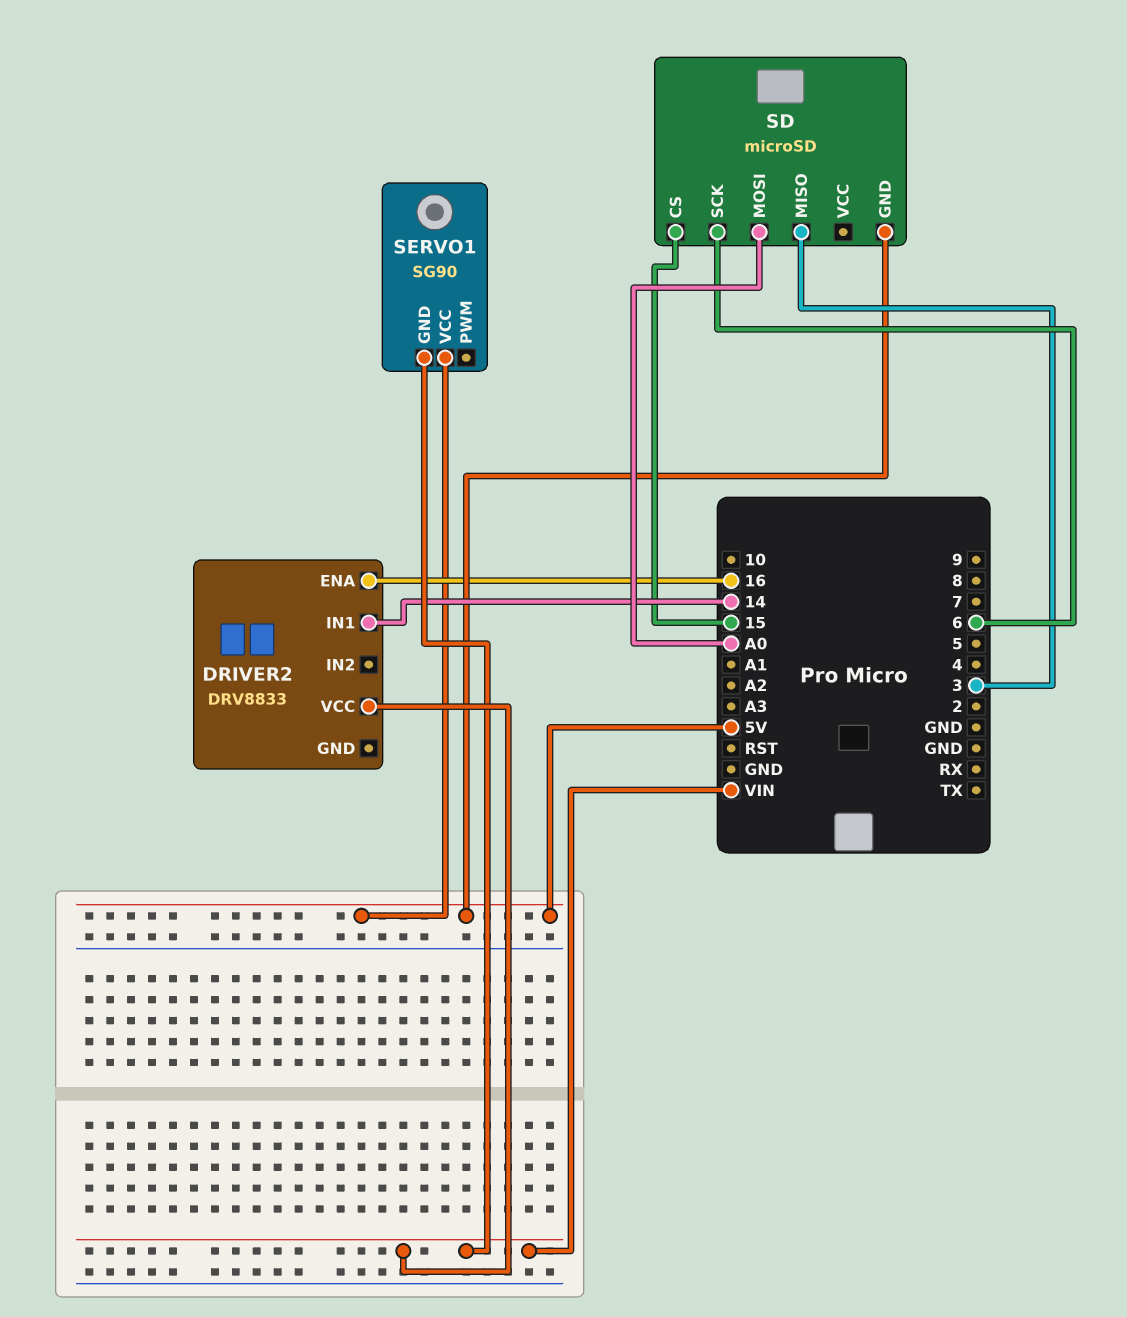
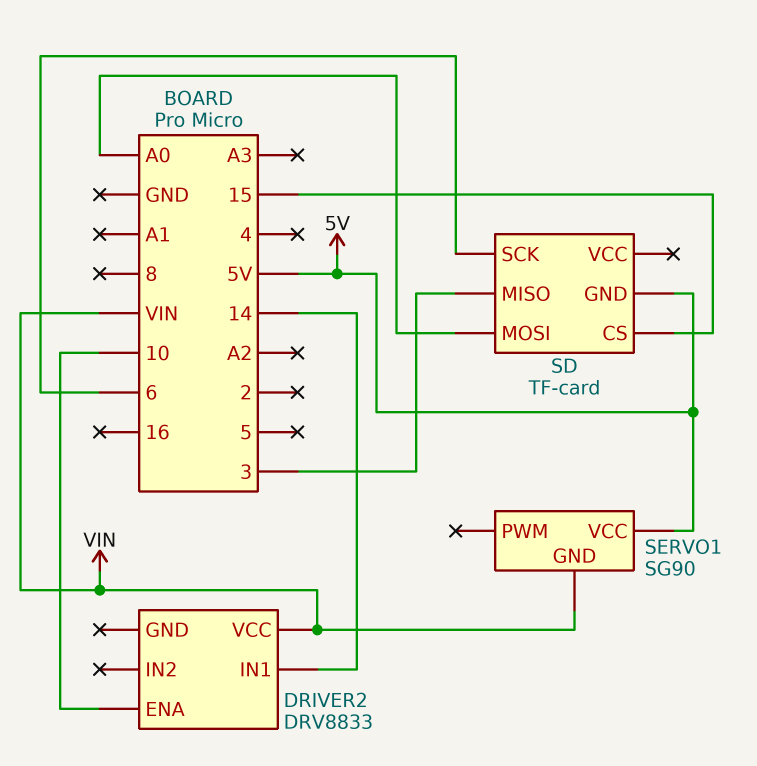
DRIVER2 pin ENA: 16 -> 10
SD: microSD -> TF-card

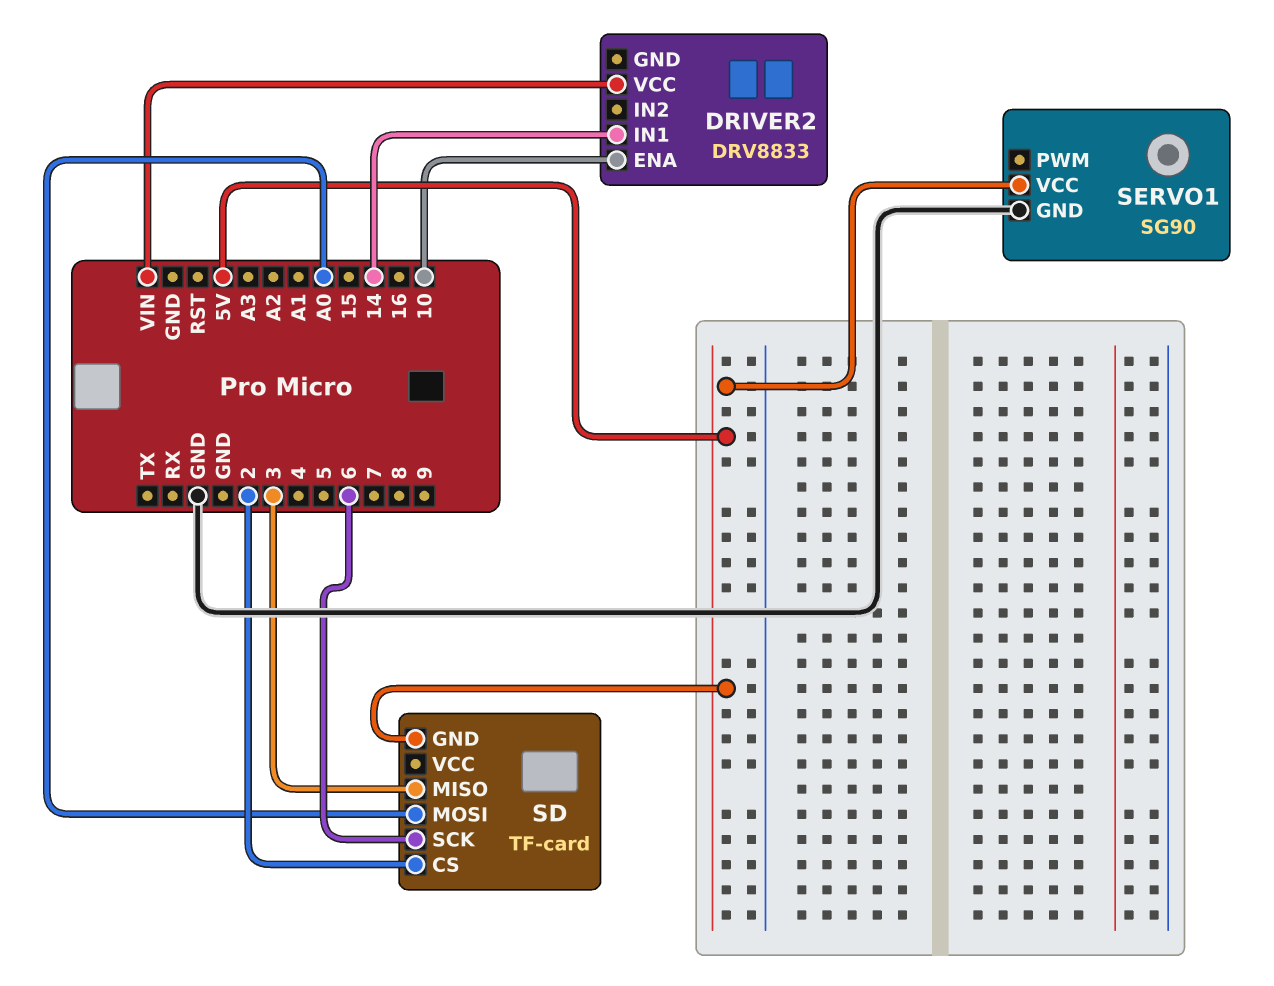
SD pin CS: 15 -> 2
SERVO1 pin GND: VIN -> GND

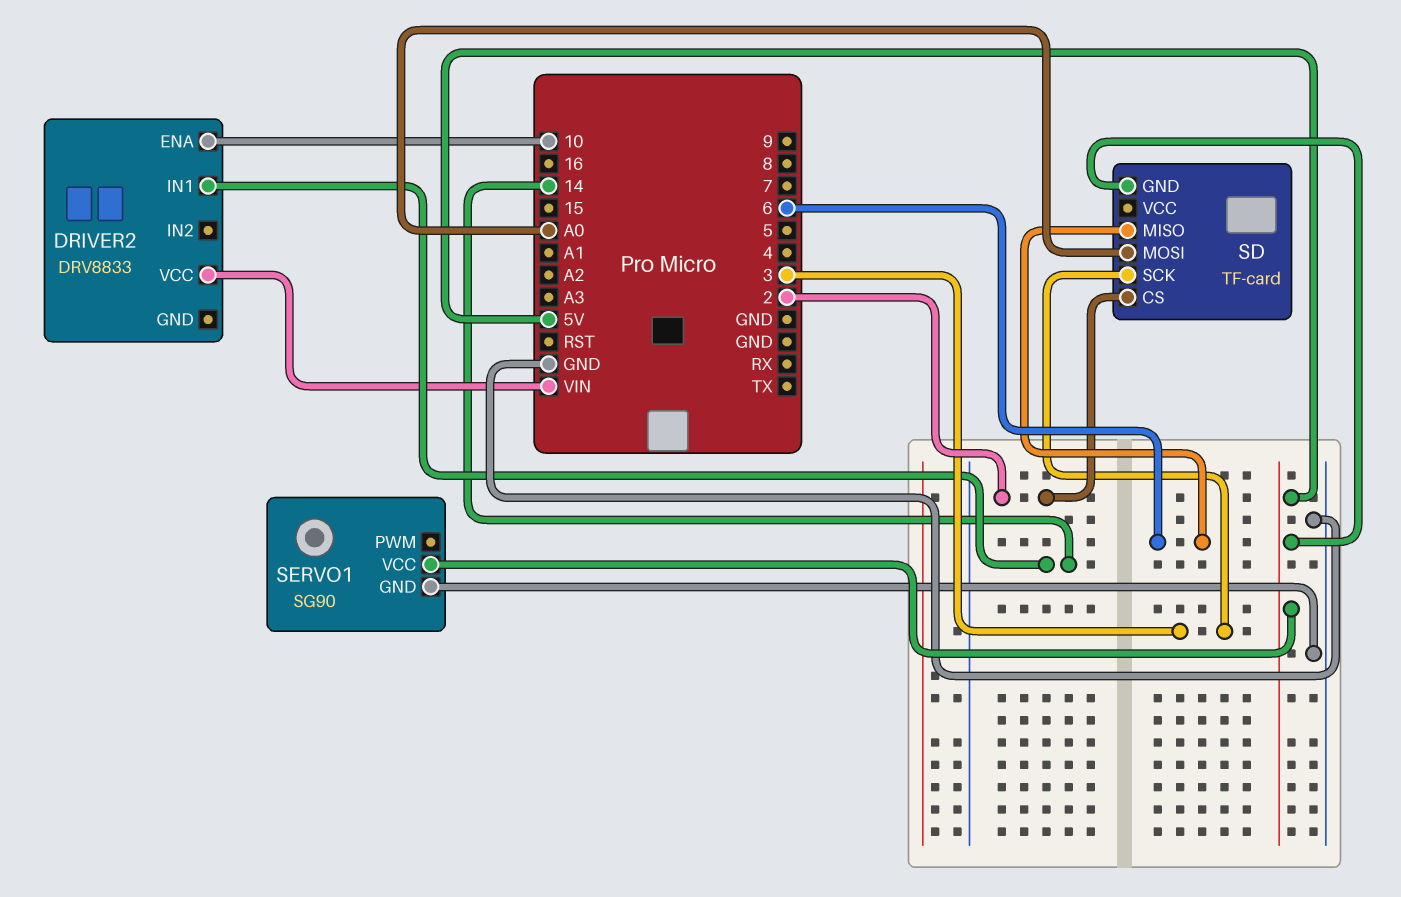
SD pin MISO: 3 -> 6
SD pin SCK: 6 -> 3

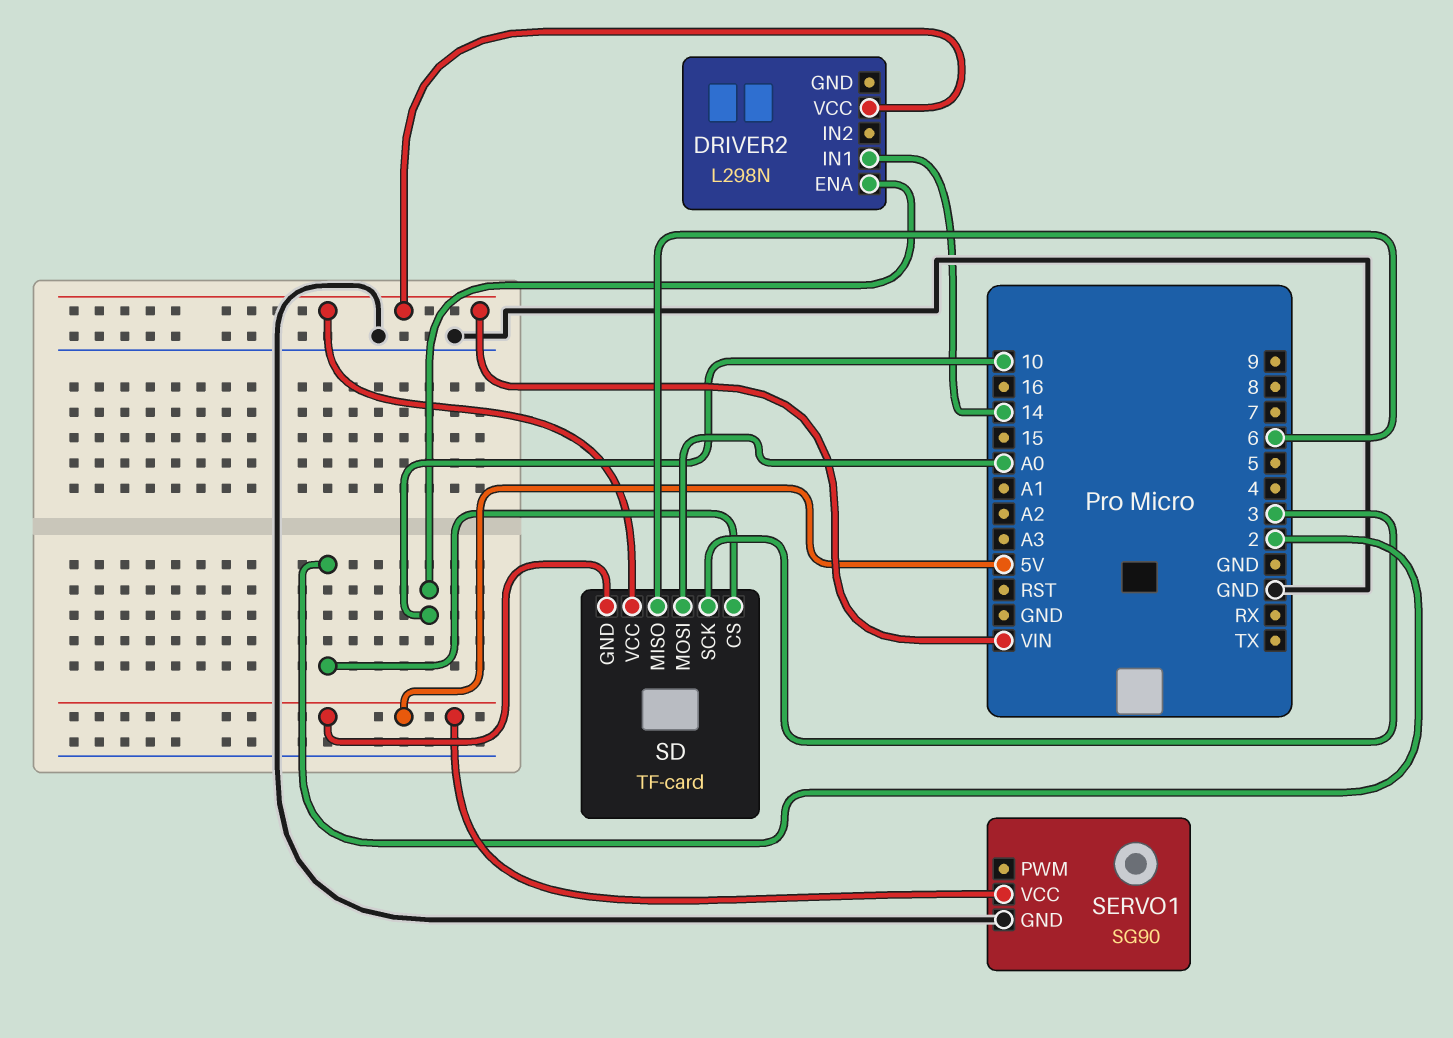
DRIVER2: DRV8833 -> L298N
SD pin VCC: none -> VIN

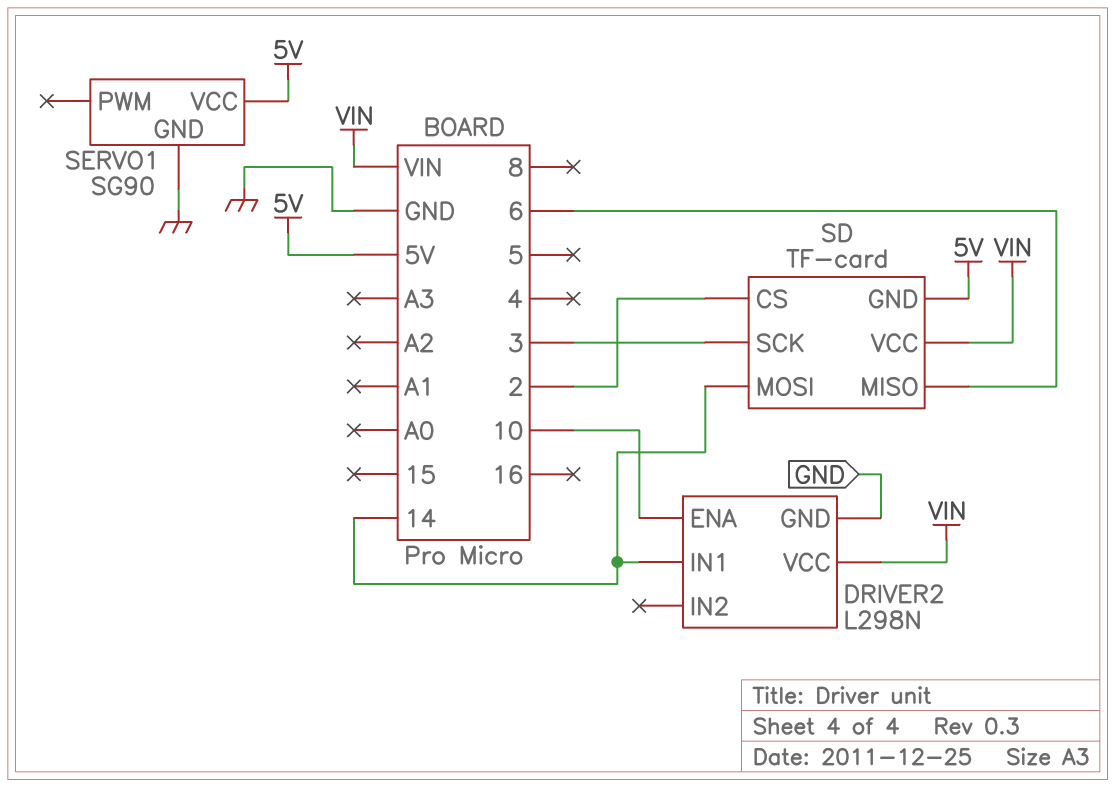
DRIVER2 pin GND: none -> GND
SD pin MOSI: A0 -> 14

